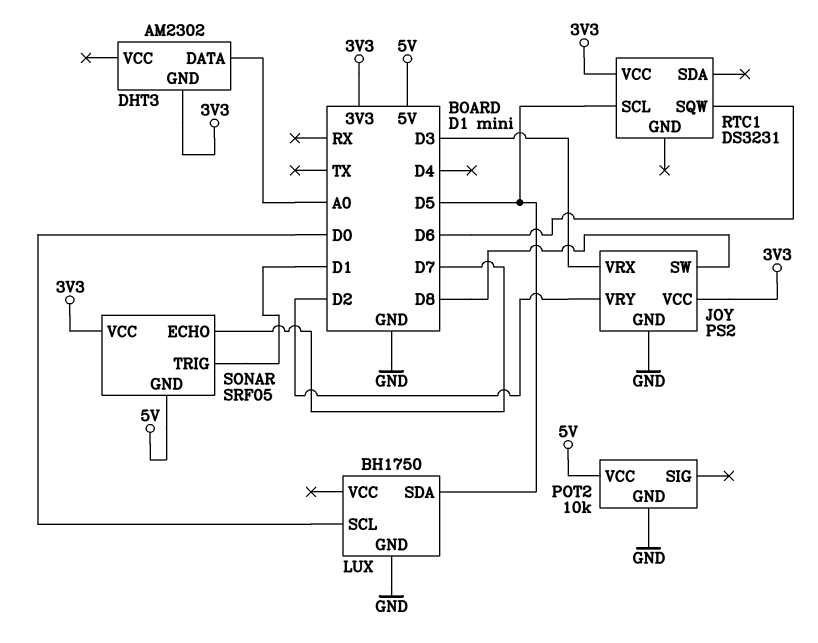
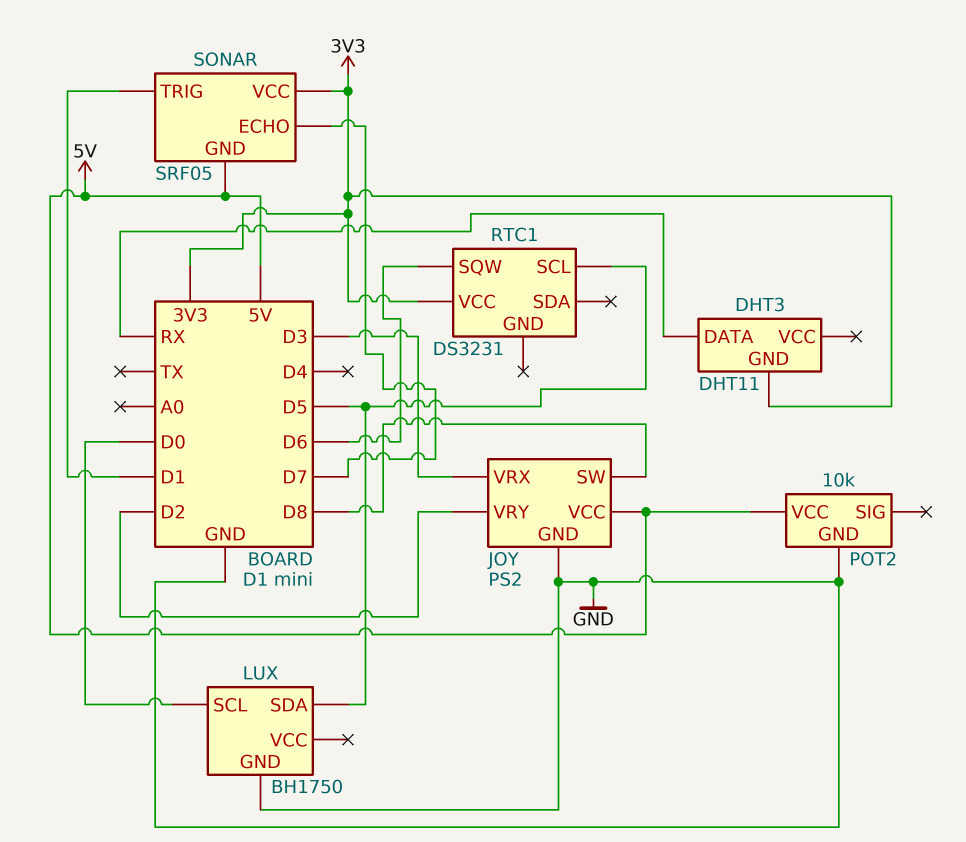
DHT3: AM2302 -> DHT11
DHT3 pin DATA: A0 -> RX
JOY pin VCC: 3V3 -> 5V

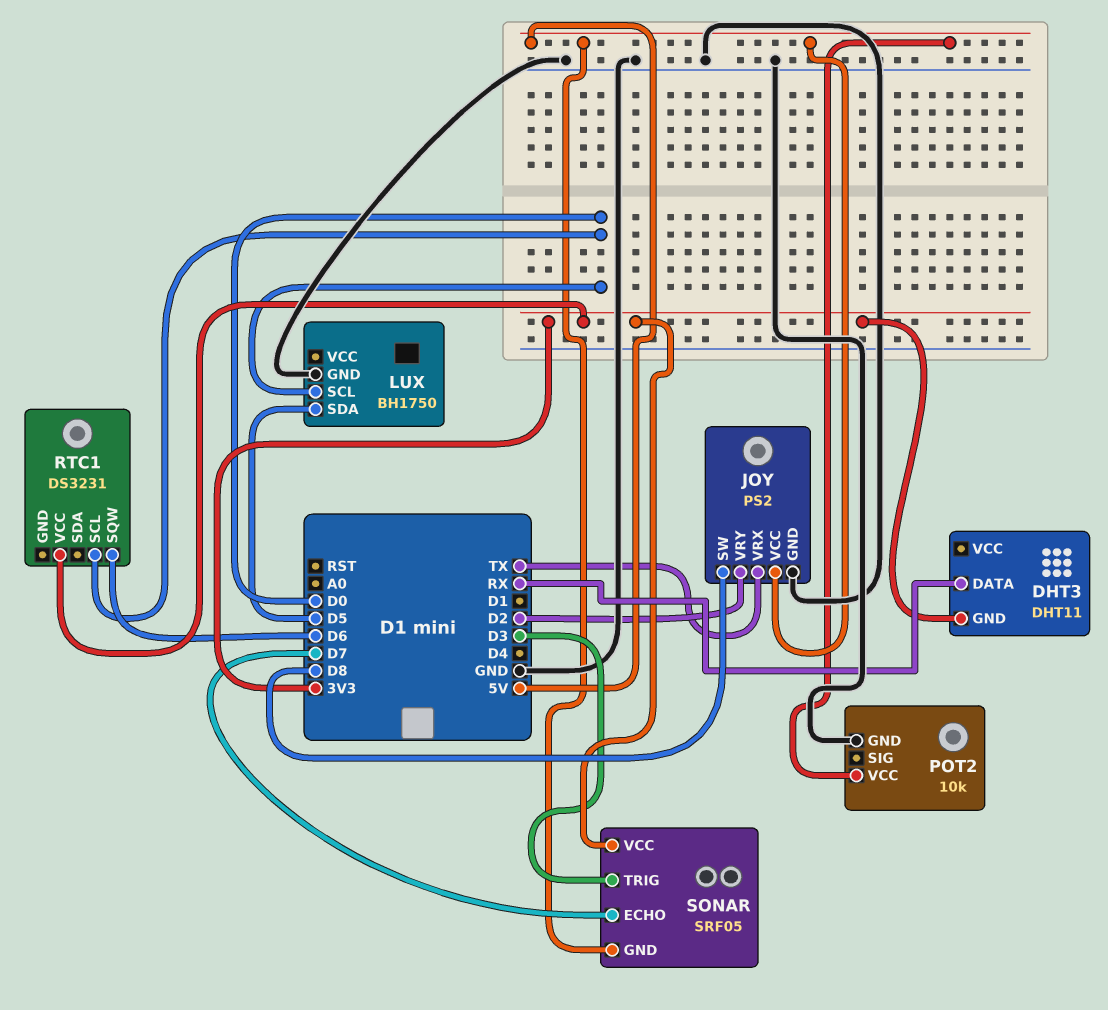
JOY pin VRX: D3 -> TX
RTC1 pin SCL: D5 -> D0
SONAR pin TRIG: D1 -> D3

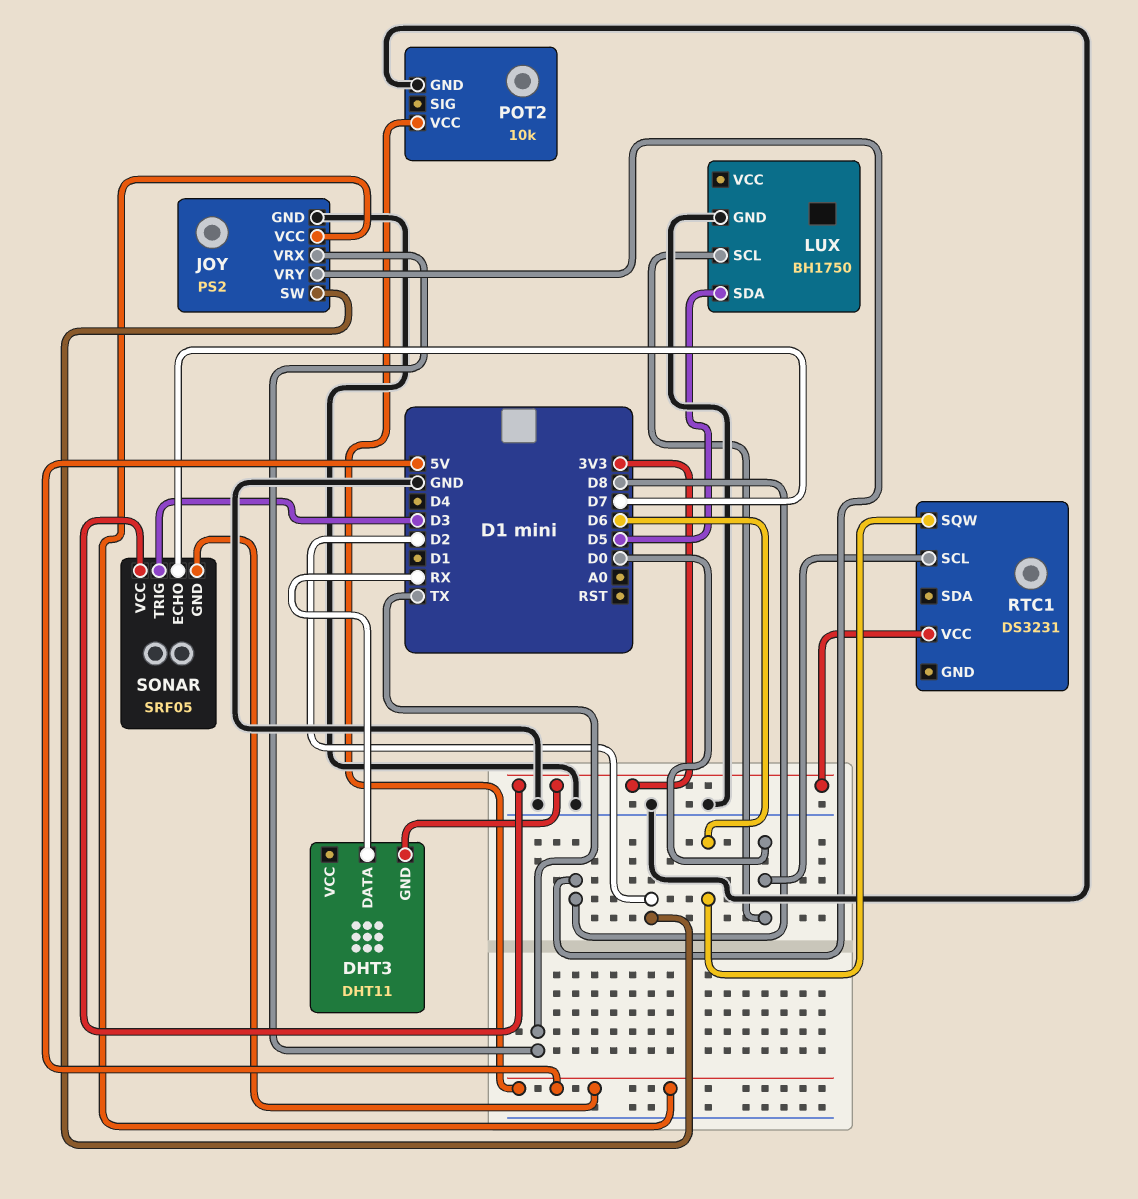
JOY pin SW: D8 -> D2
JOY pin VRY: D2 -> D8

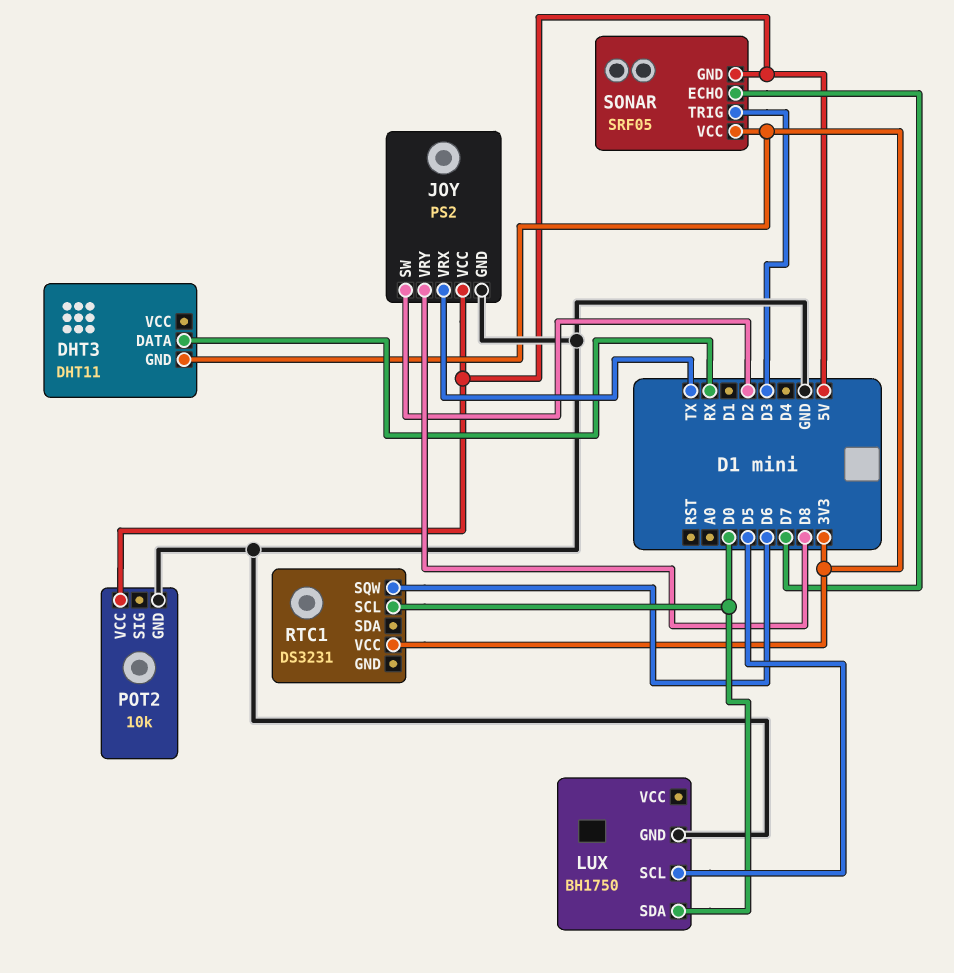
LUX pin SCL: D0 -> D5
LUX pin SDA: D5 -> D0

